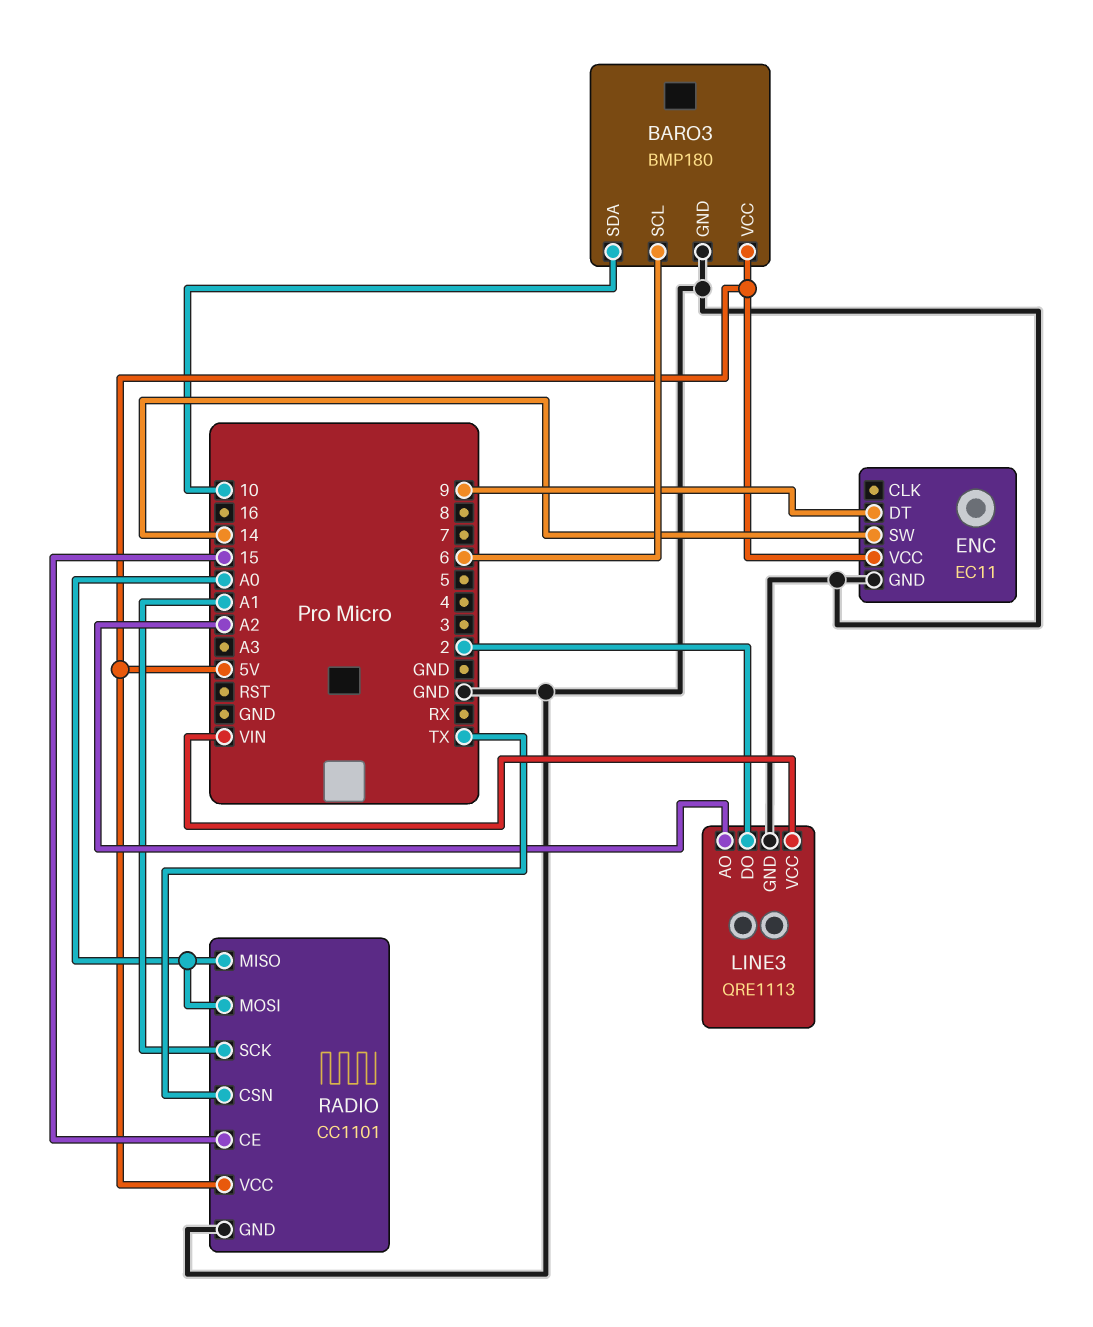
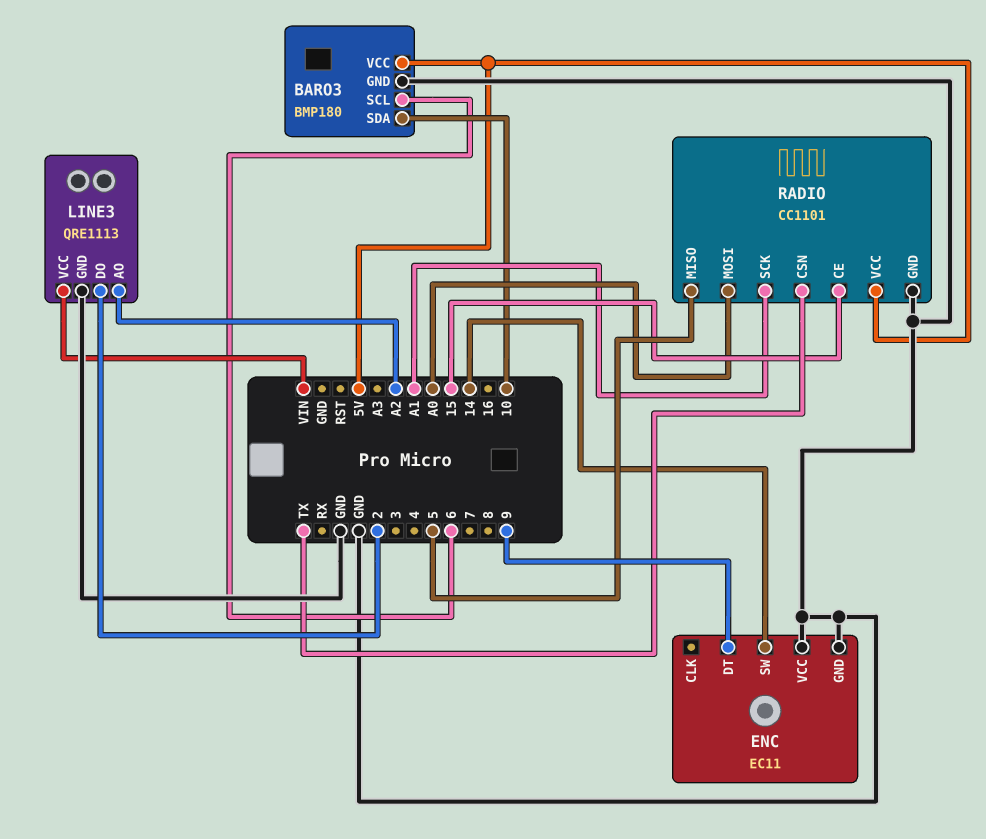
ENC pin VCC: 5V -> GND
RADIO pin MISO: A0 -> 5

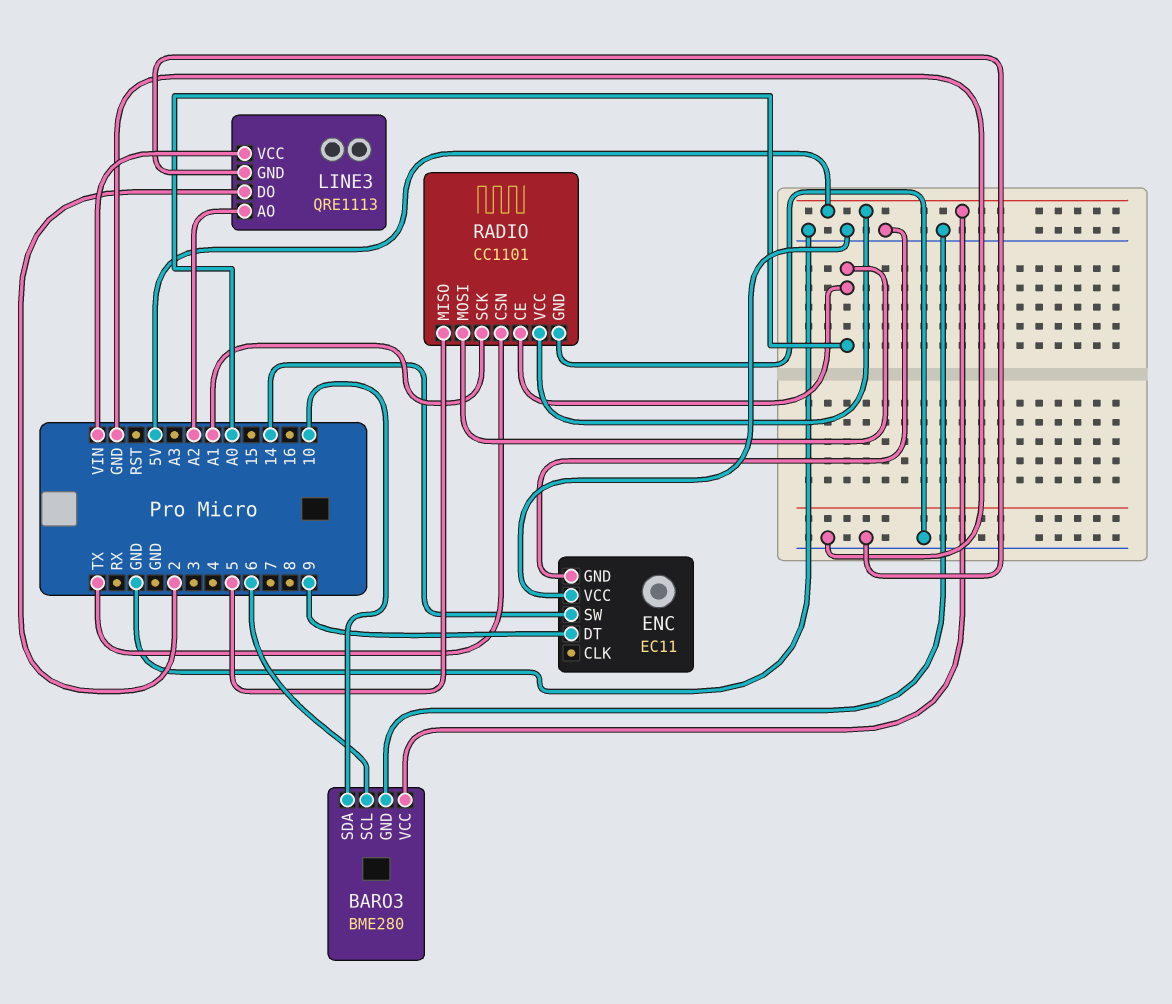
BARO3: BMP180 -> BME280
RADIO pin CE: 15 -> A0

